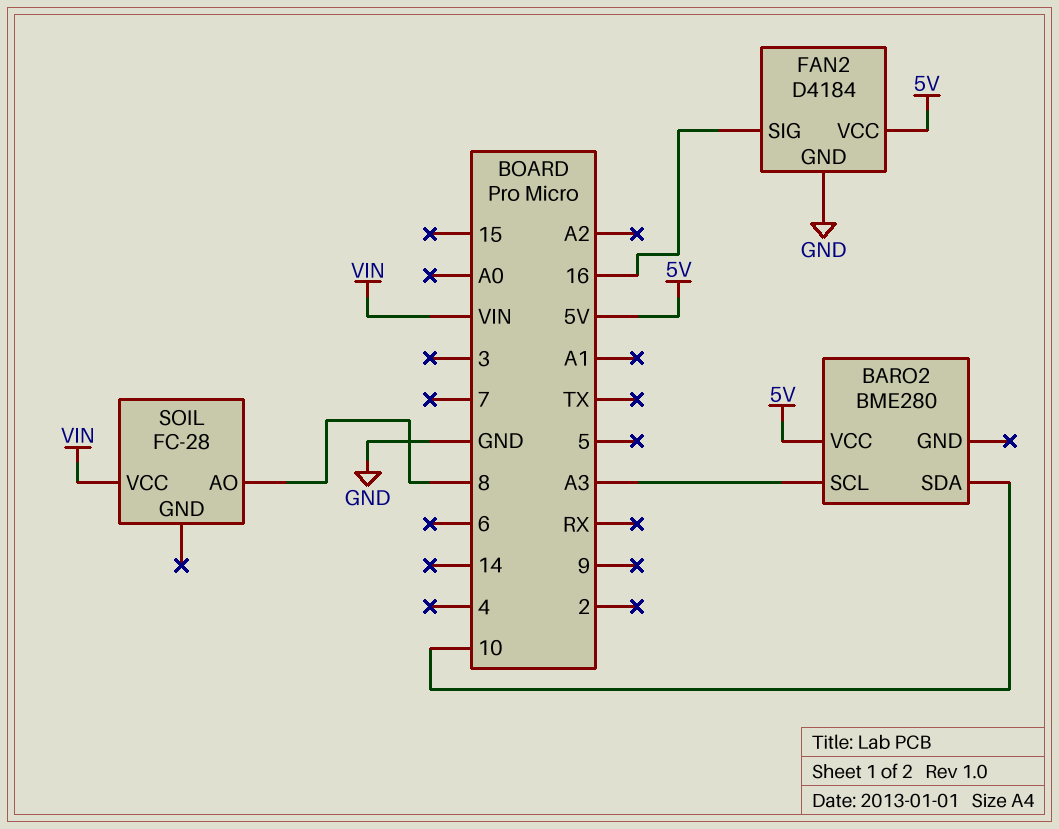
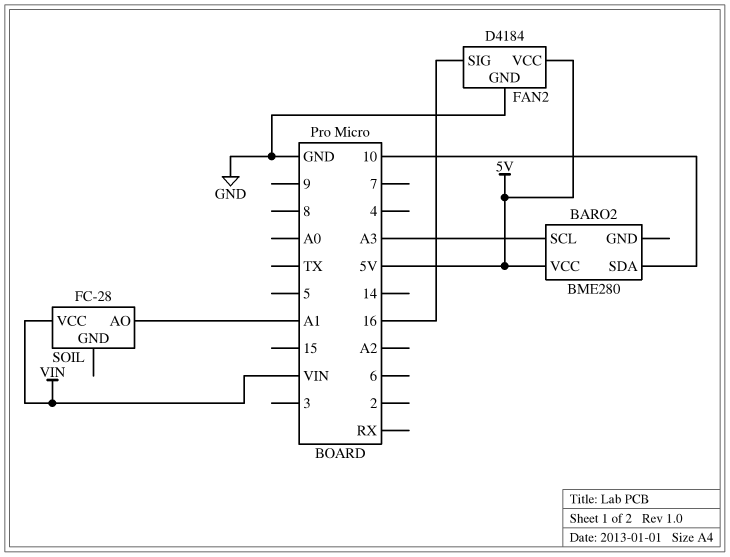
SOIL pin AO: 8 -> A1

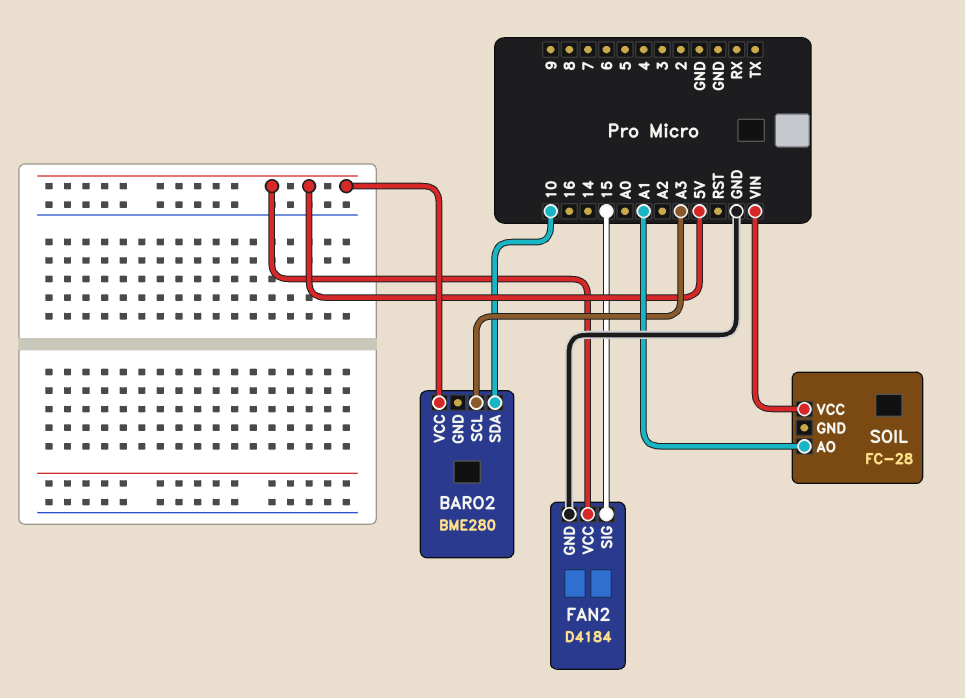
FAN2 pin SIG: 16 -> 15

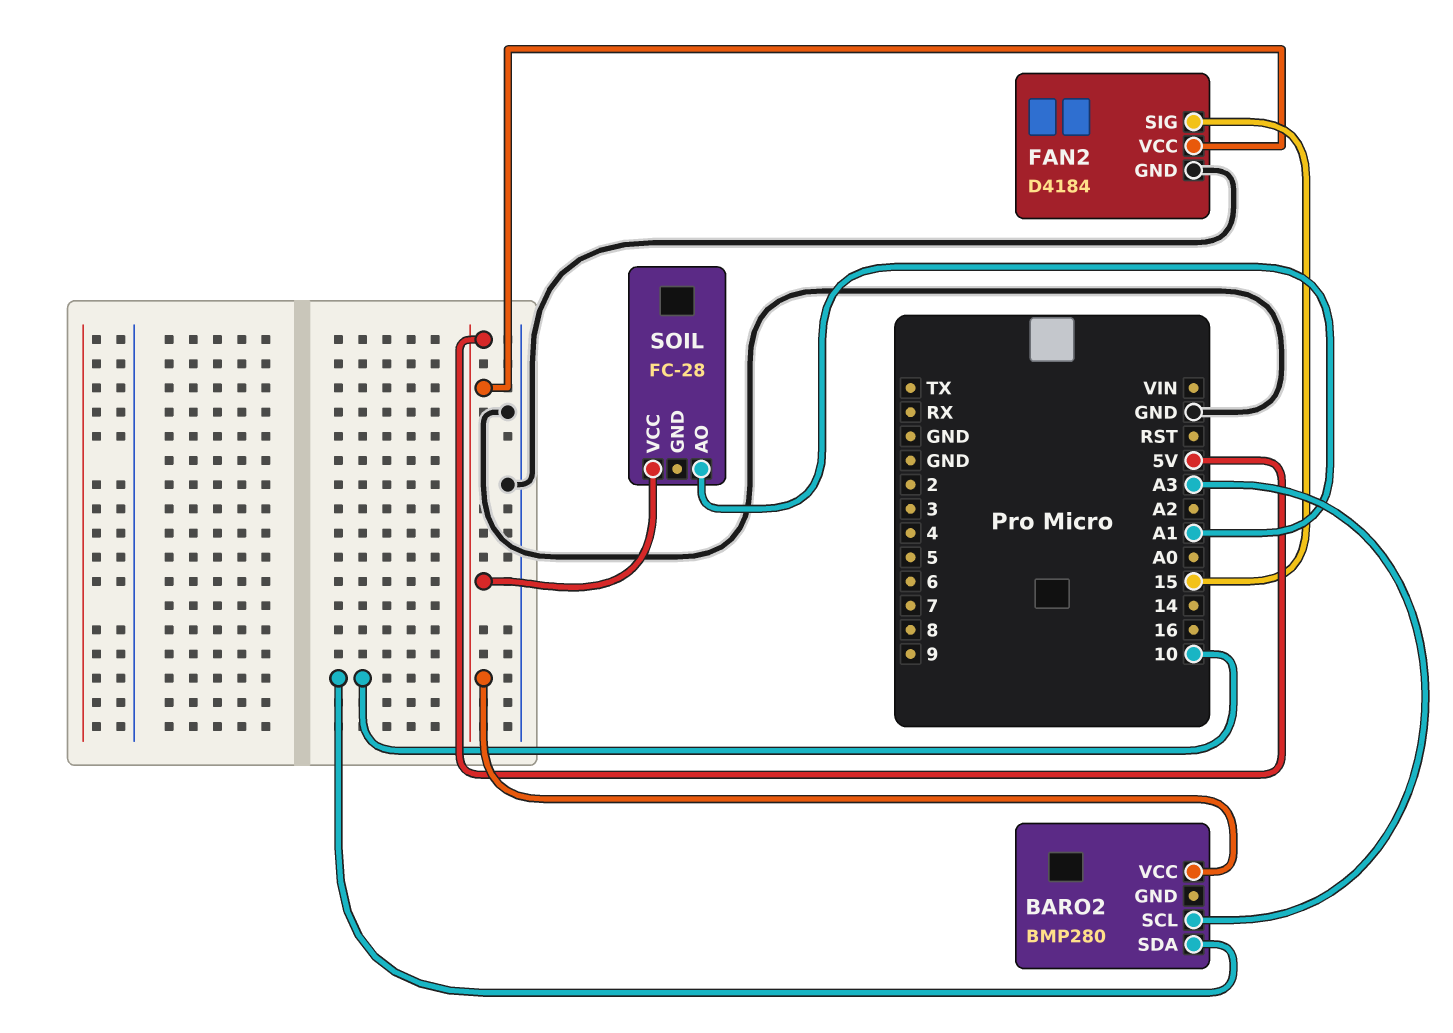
BARO2: BME280 -> BMP280
SOIL pin VCC: VIN -> 5V

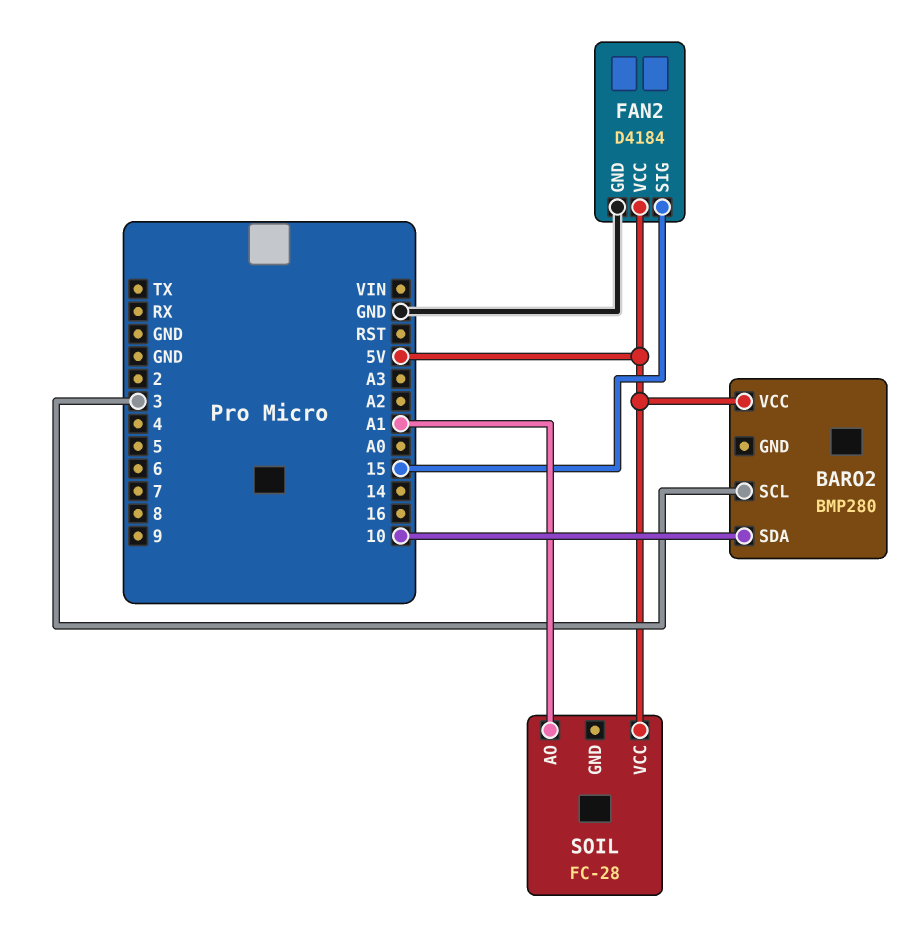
BARO2 pin SCL: A3 -> 3

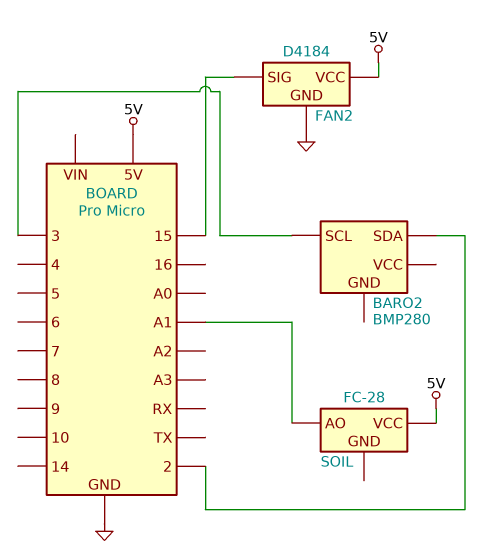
BARO2 pin SDA: 10 -> 2
BARO2 pin VCC: 5V -> none

